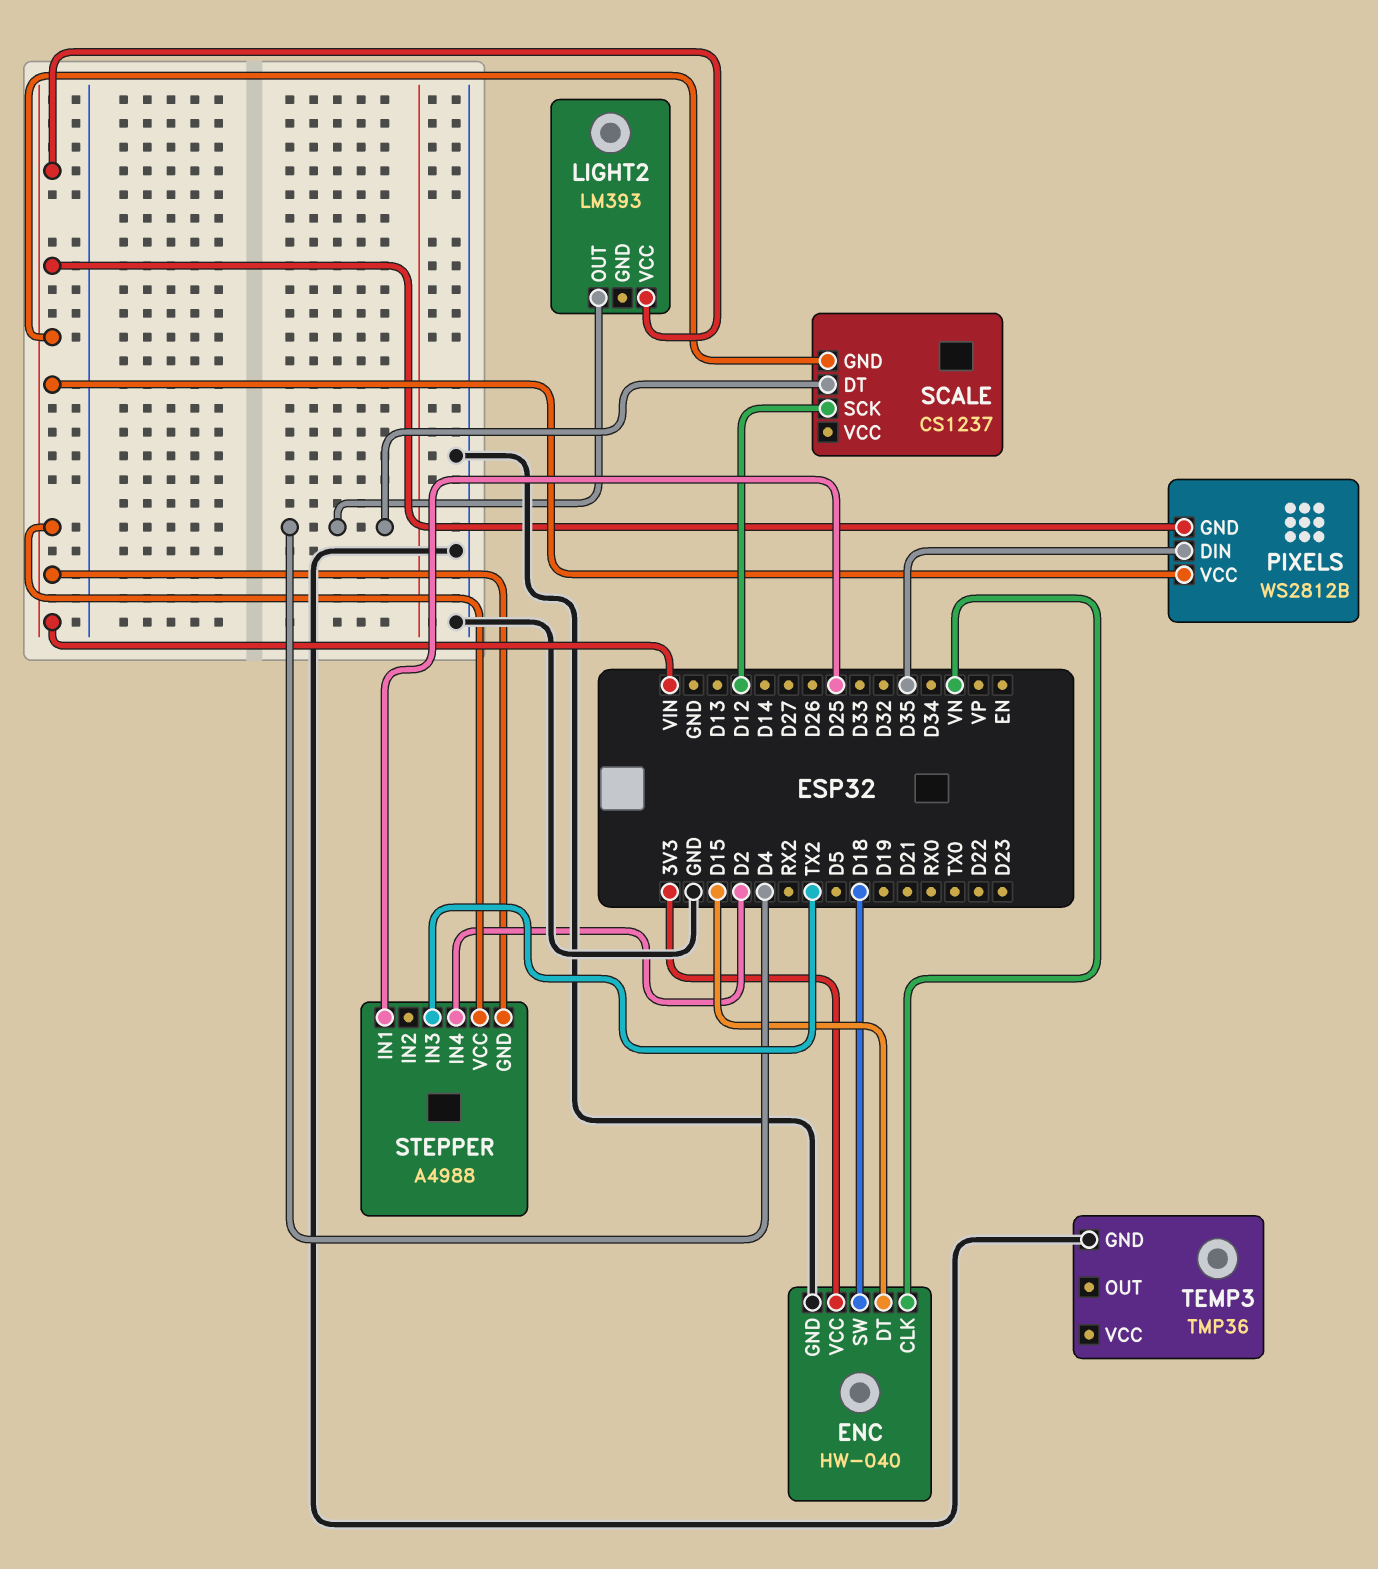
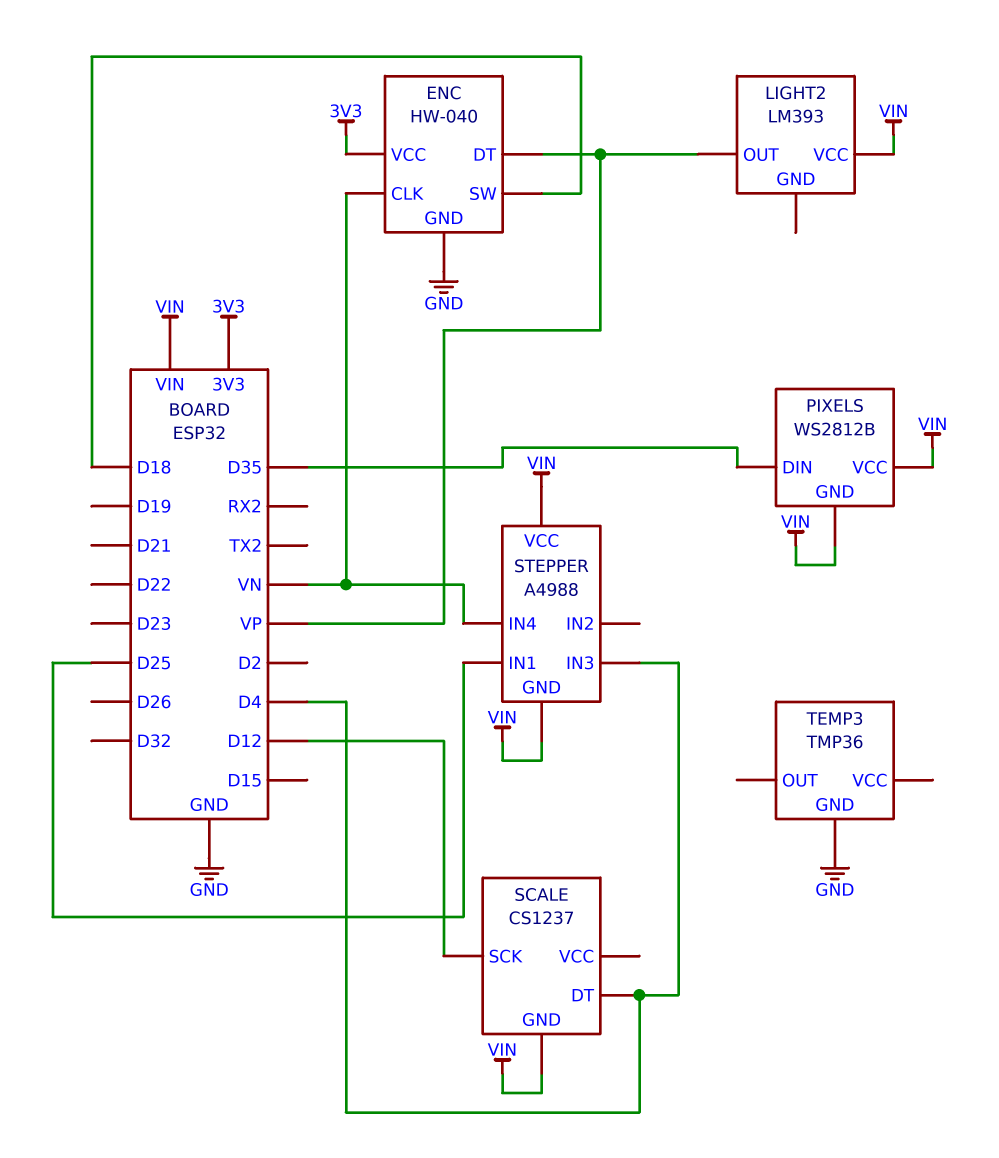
ENC pin DT: D15 -> VP
LIGHT2 pin OUT: D4 -> VP
STEPPER pin IN3: TX2 -> D4
STEPPER pin IN4: D2 -> VN

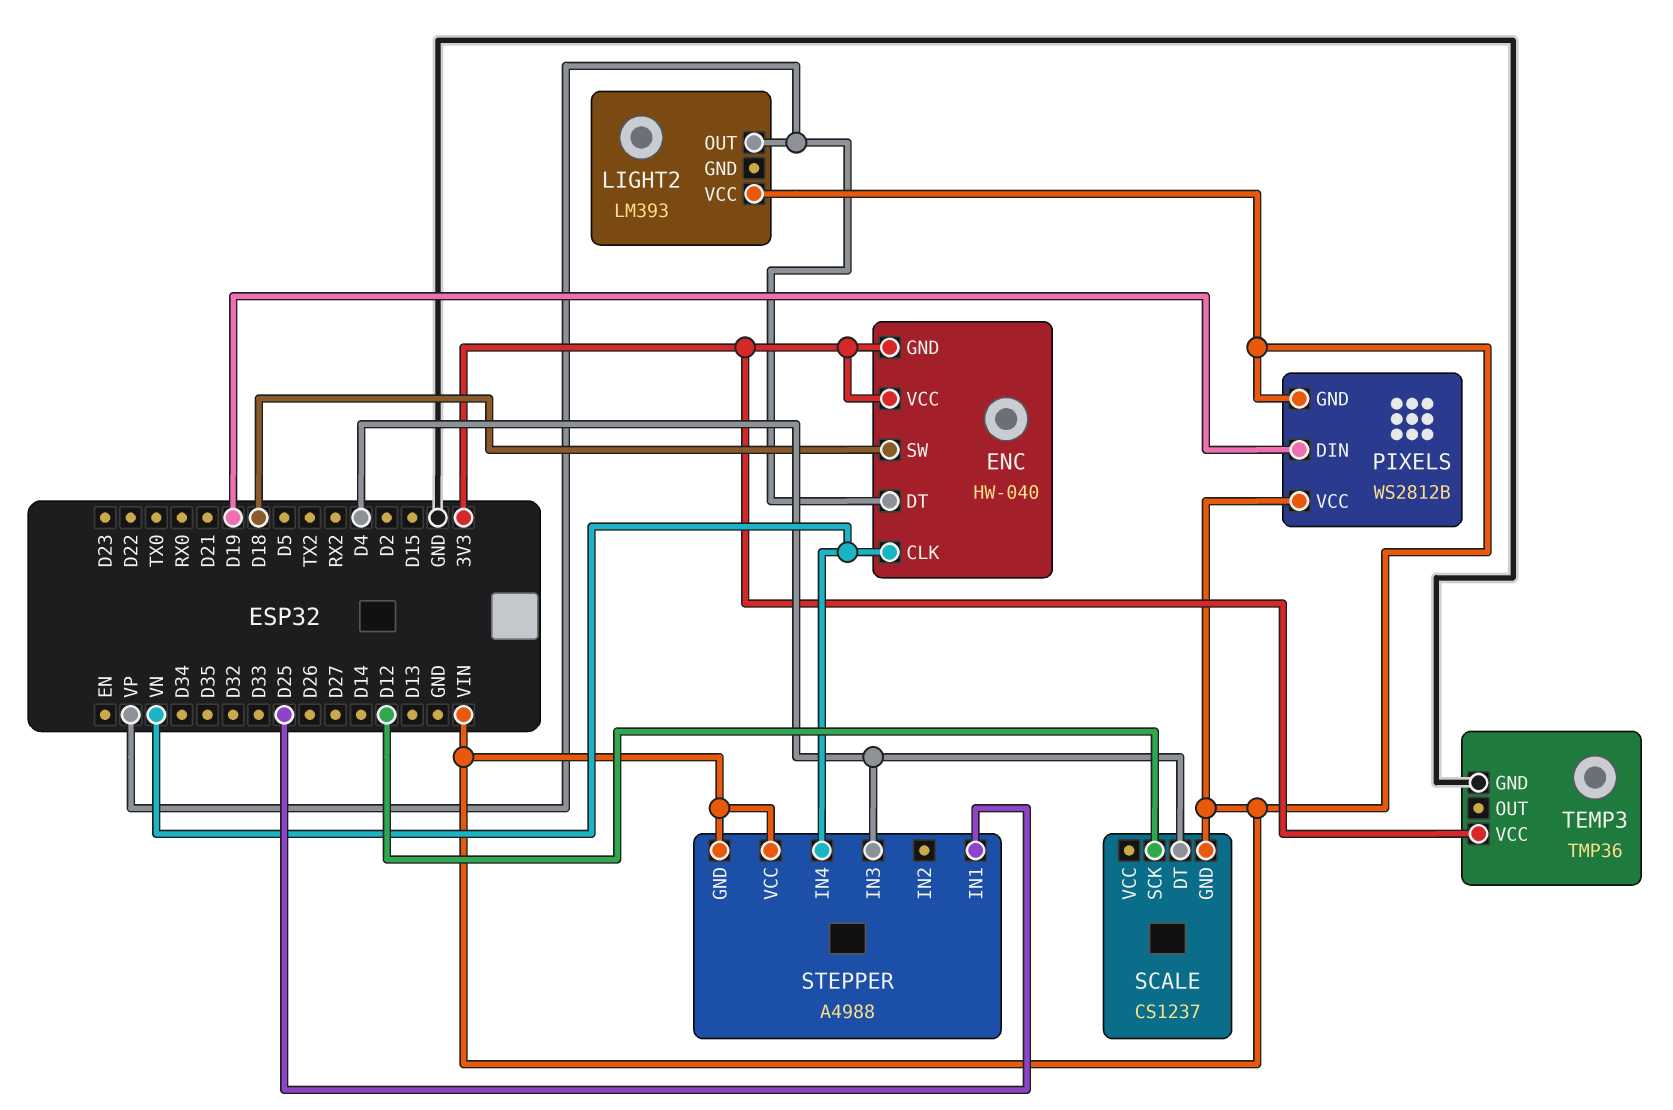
ENC pin GND: GND -> 3V3
PIXELS pin DIN: D35 -> D19
TEMP3 pin VCC: none -> 3V3

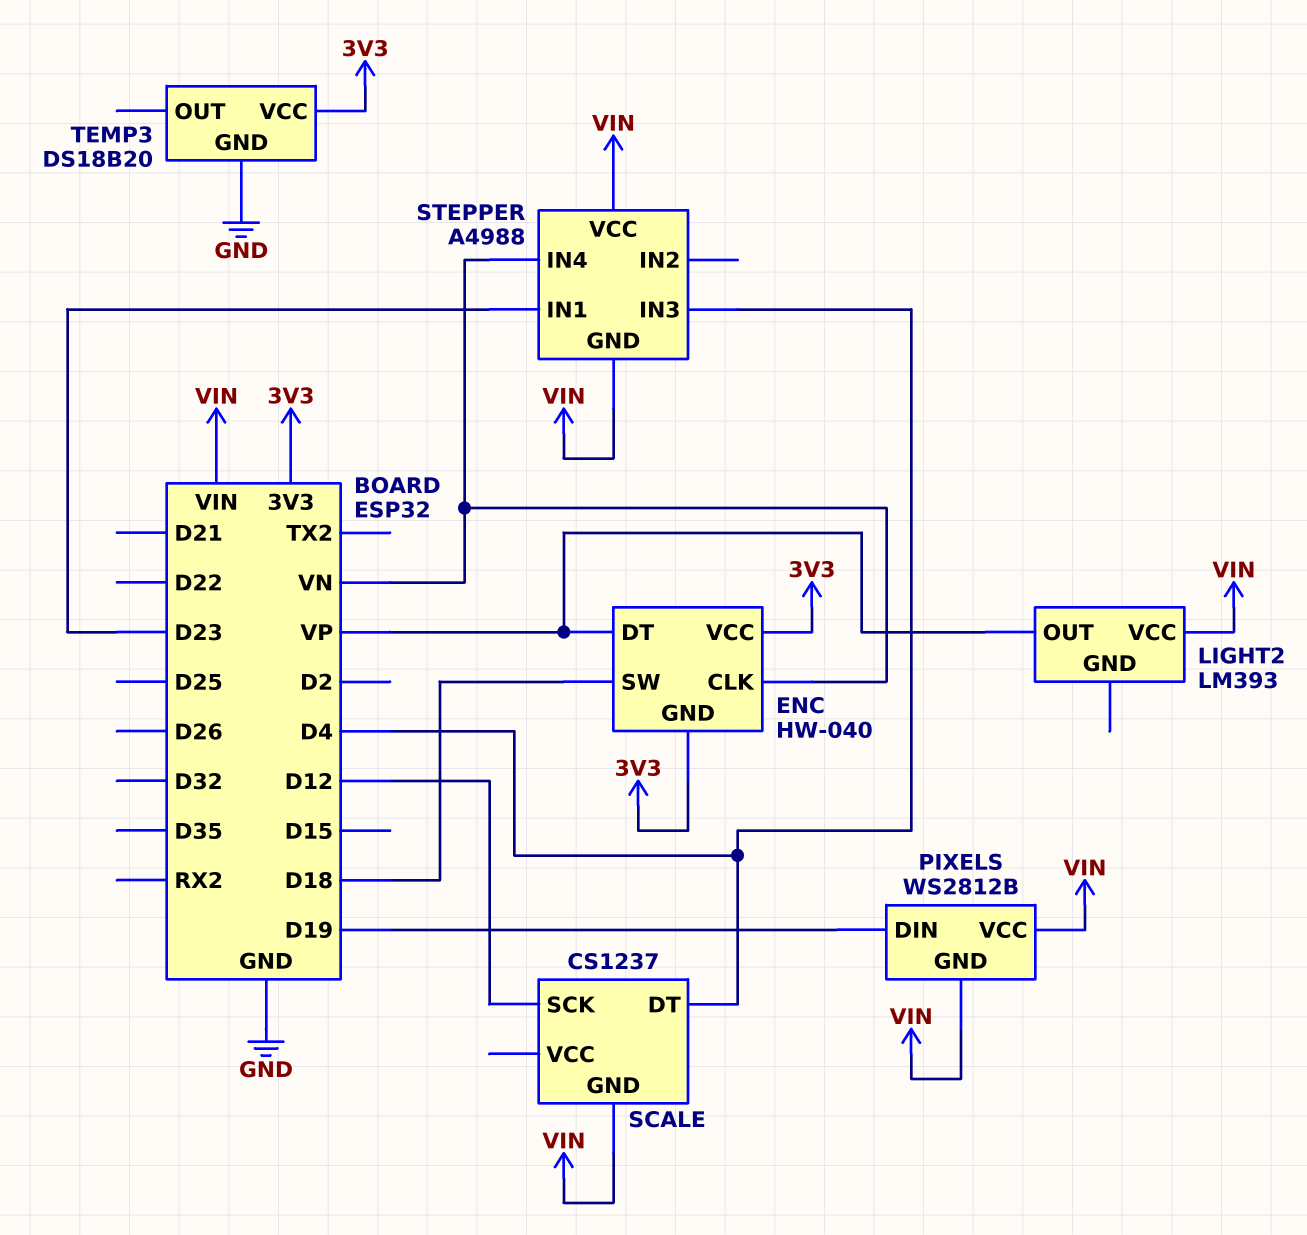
STEPPER pin IN1: D25 -> D23
TEMP3: TMP36 -> DS18B20

